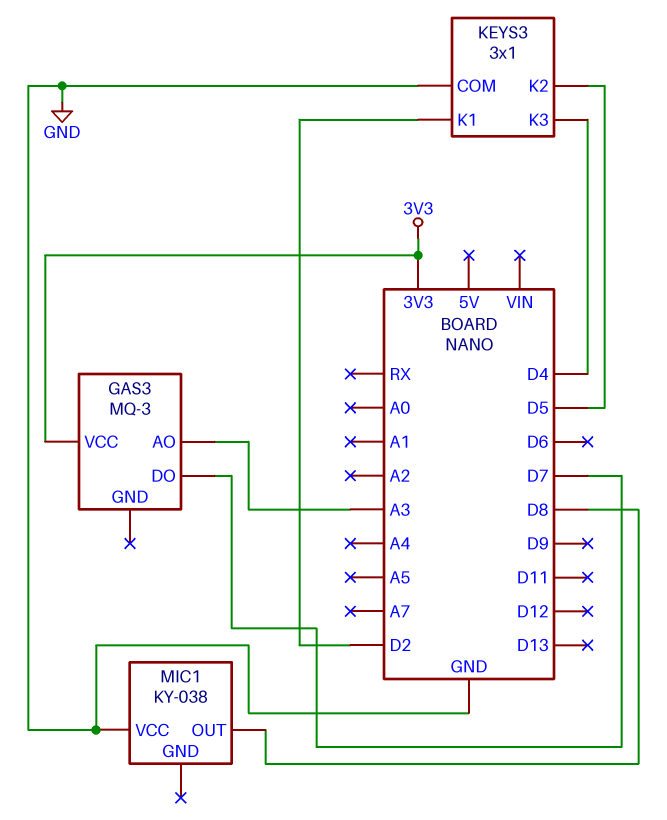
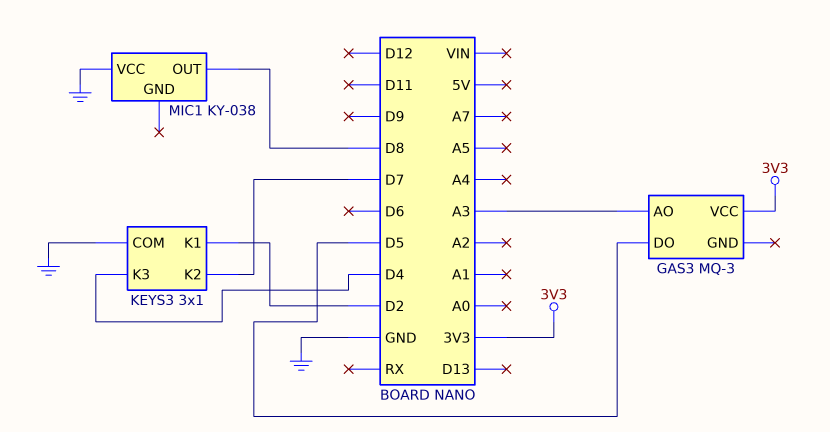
GAS3 pin DO: D7 -> D5
KEYS3 pin K2: D5 -> D7

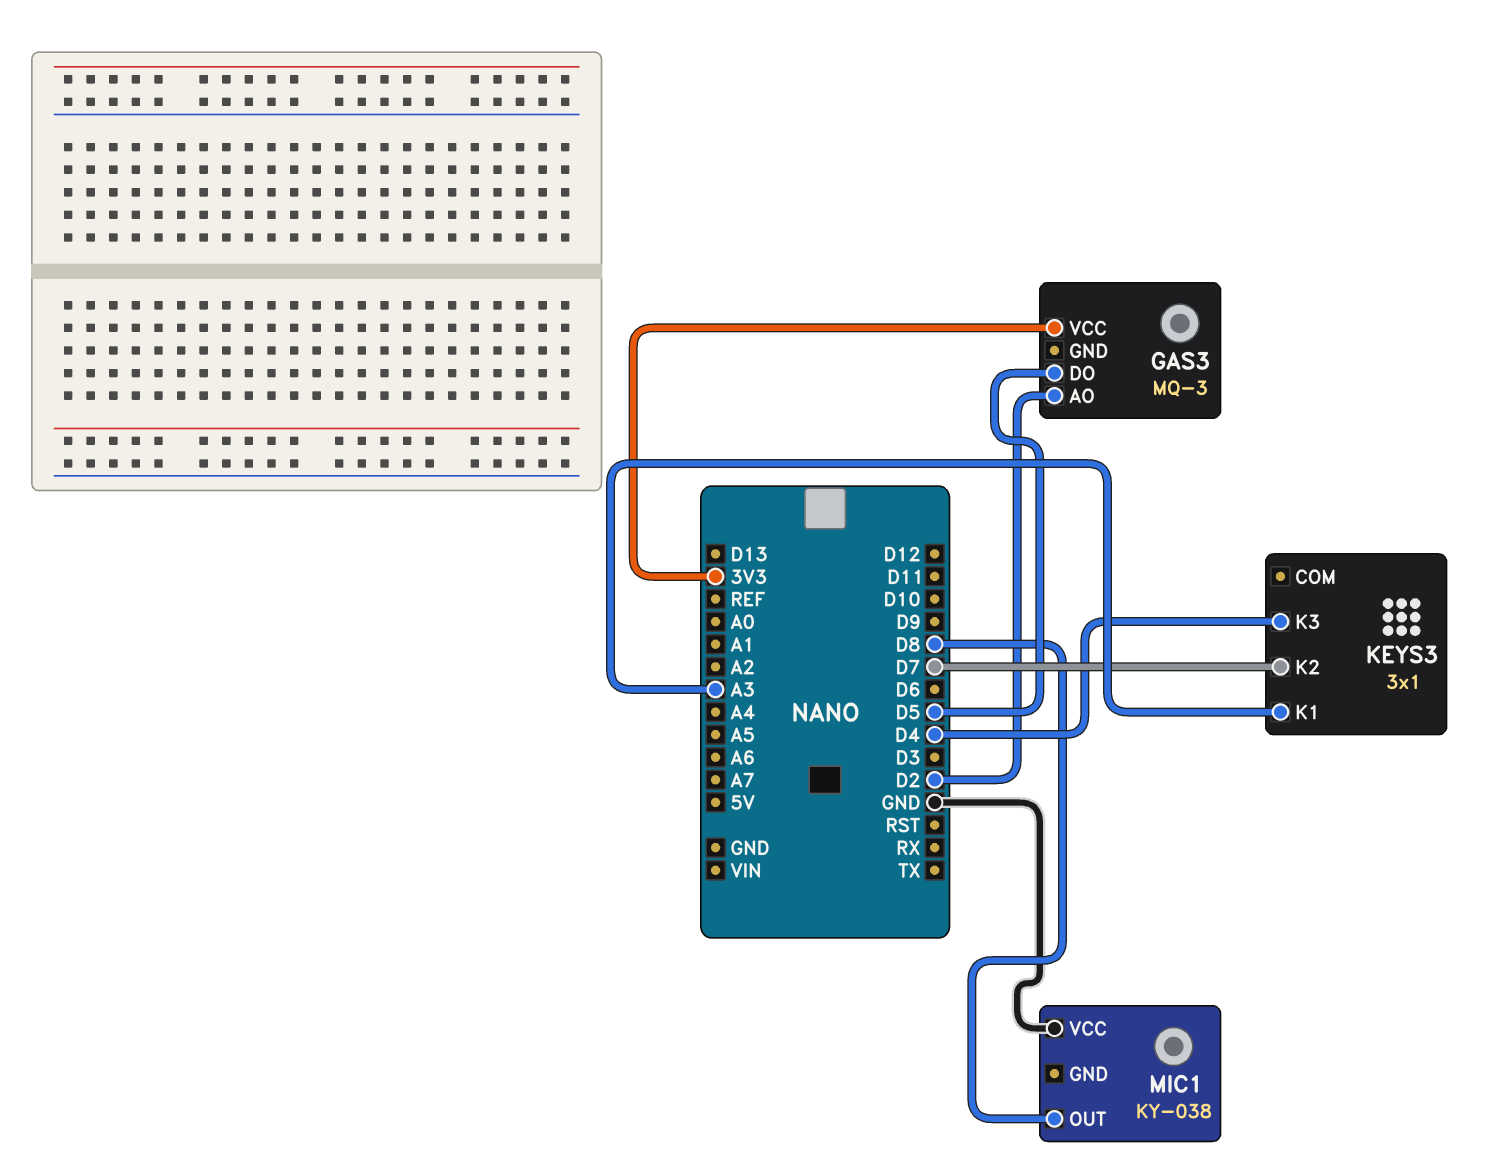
GAS3 pin AO: A3 -> D2
KEYS3 pin COM: GND -> none
KEYS3 pin K1: D2 -> A3

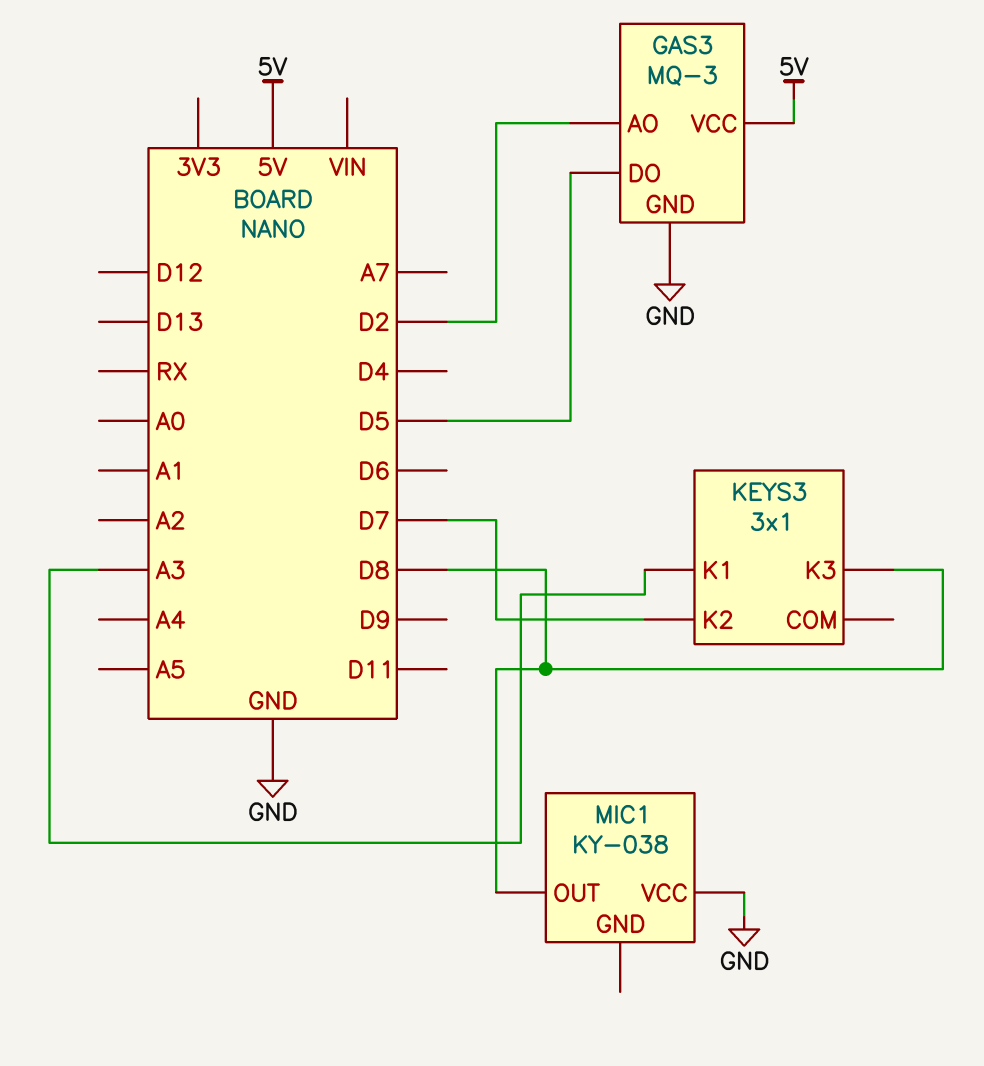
GAS3 pin GND: none -> GND
GAS3 pin VCC: 3V3 -> 5V
KEYS3 pin K3: D4 -> D8

